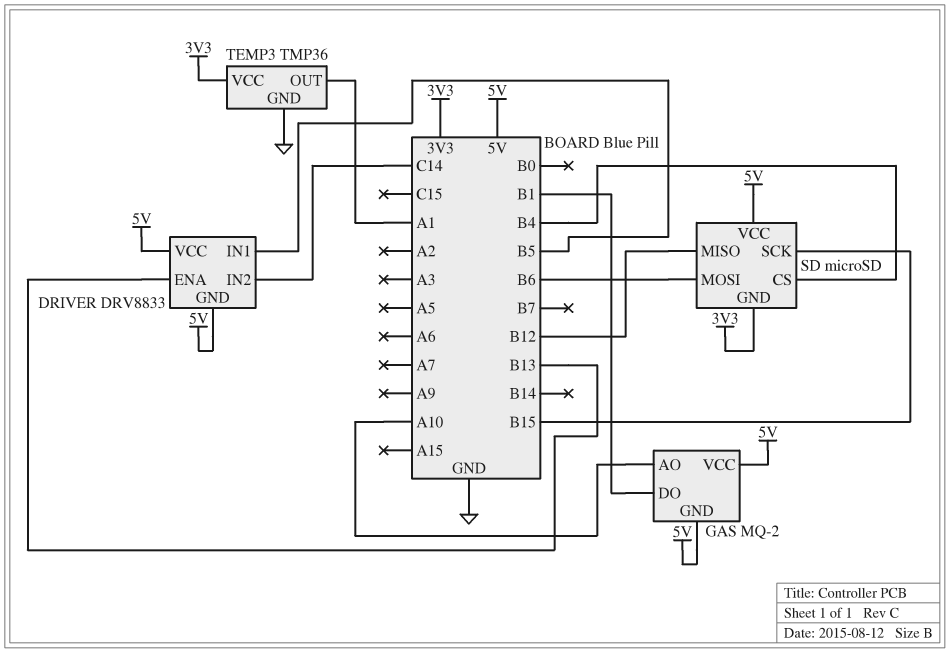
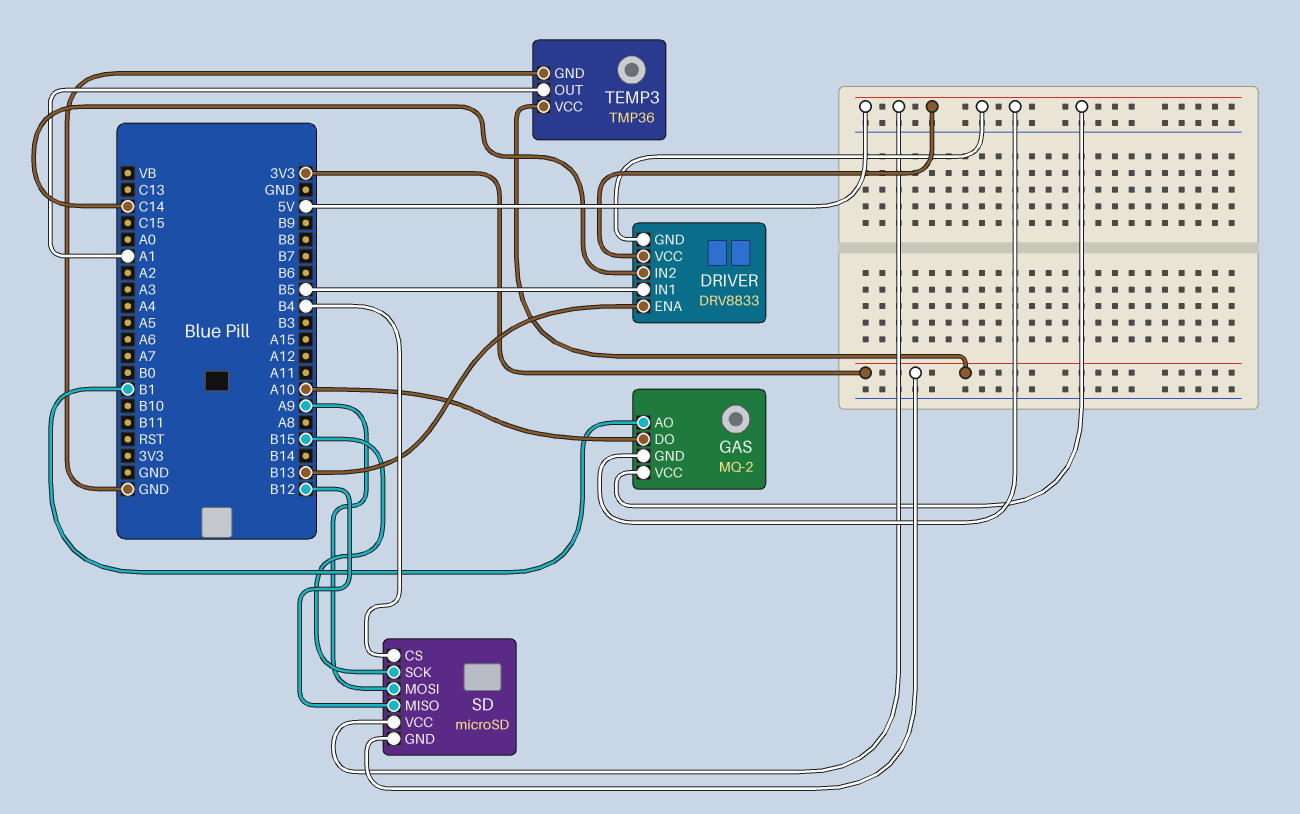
GAS pin AO: A10 -> B1
GAS pin DO: B1 -> A10
SD pin MOSI: B6 -> A9

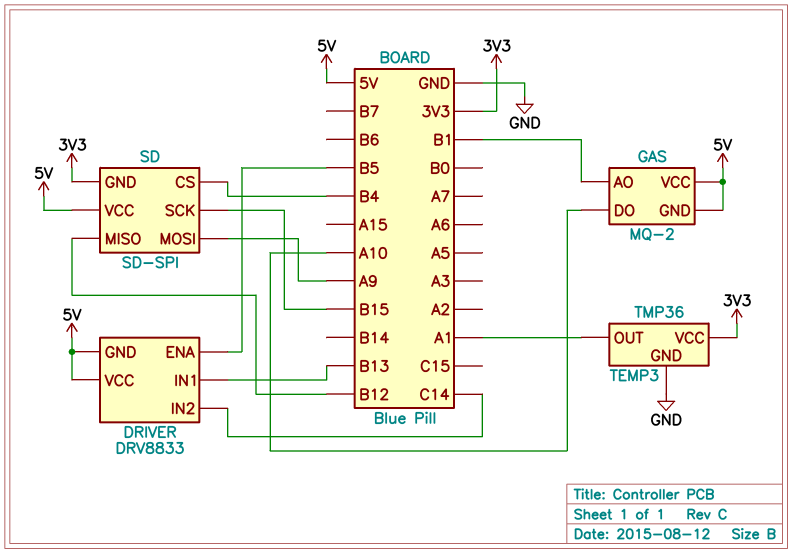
DRIVER pin ENA: B13 -> B5
DRIVER pin IN1: B5 -> B13
SD: microSD -> SD-SPI

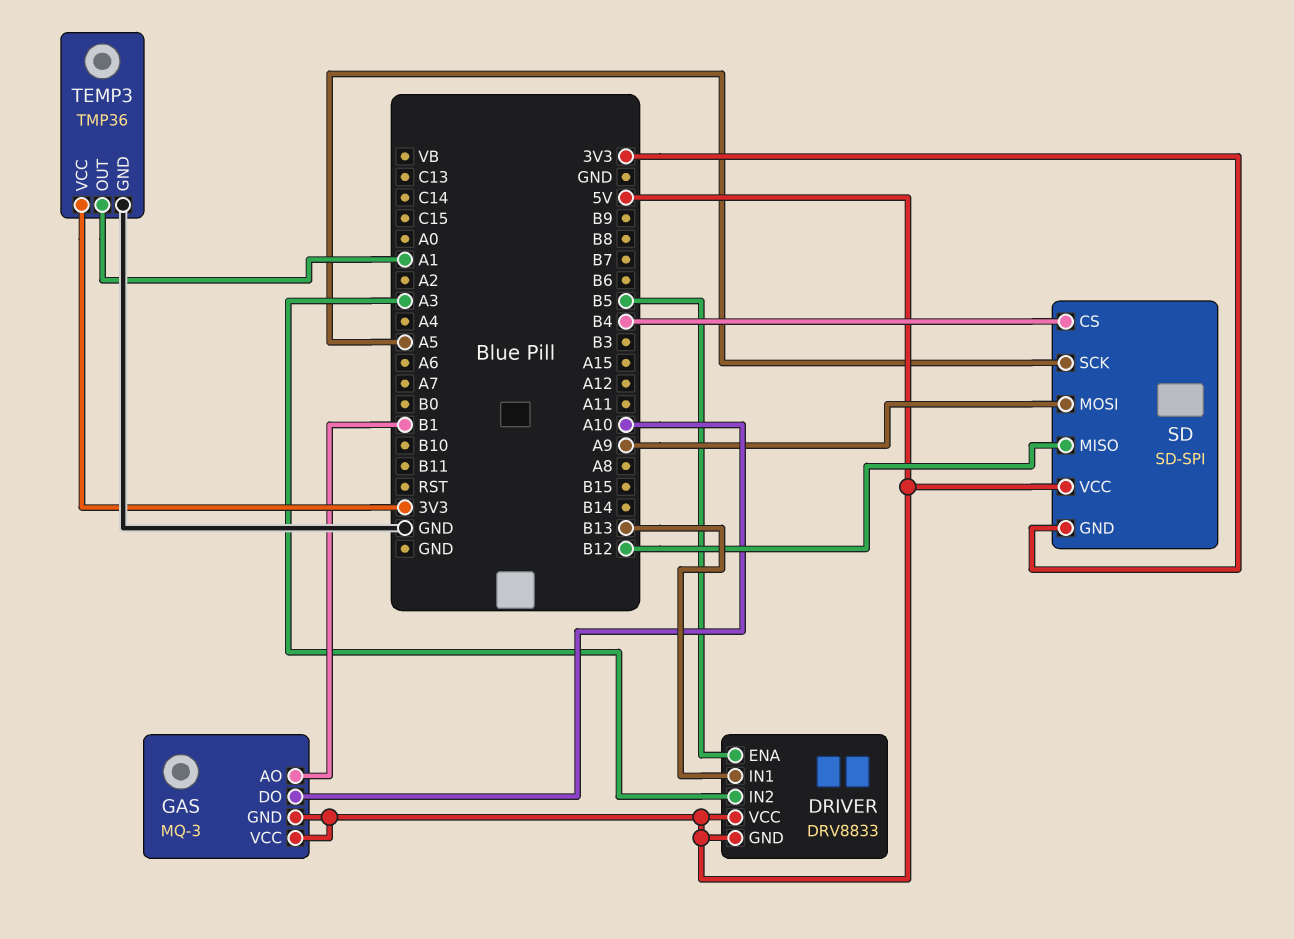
DRIVER pin IN2: C14 -> A3
GAS: MQ-2 -> MQ-3
SD pin SCK: B15 -> A5

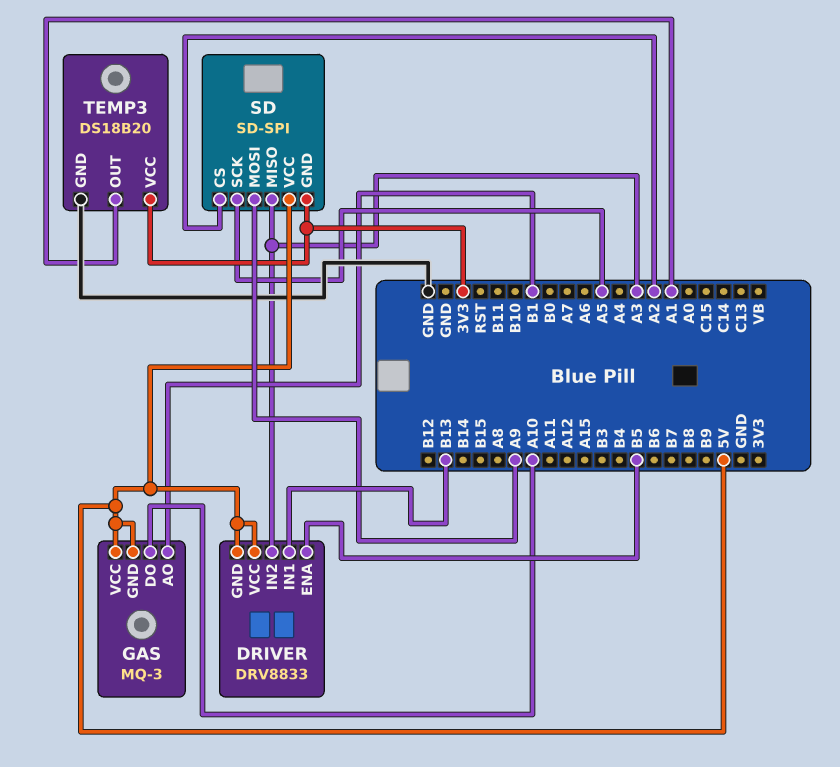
SD pin CS: B4 -> A2
SD pin MISO: B12 -> A3
TEMP3: TMP36 -> DS18B20

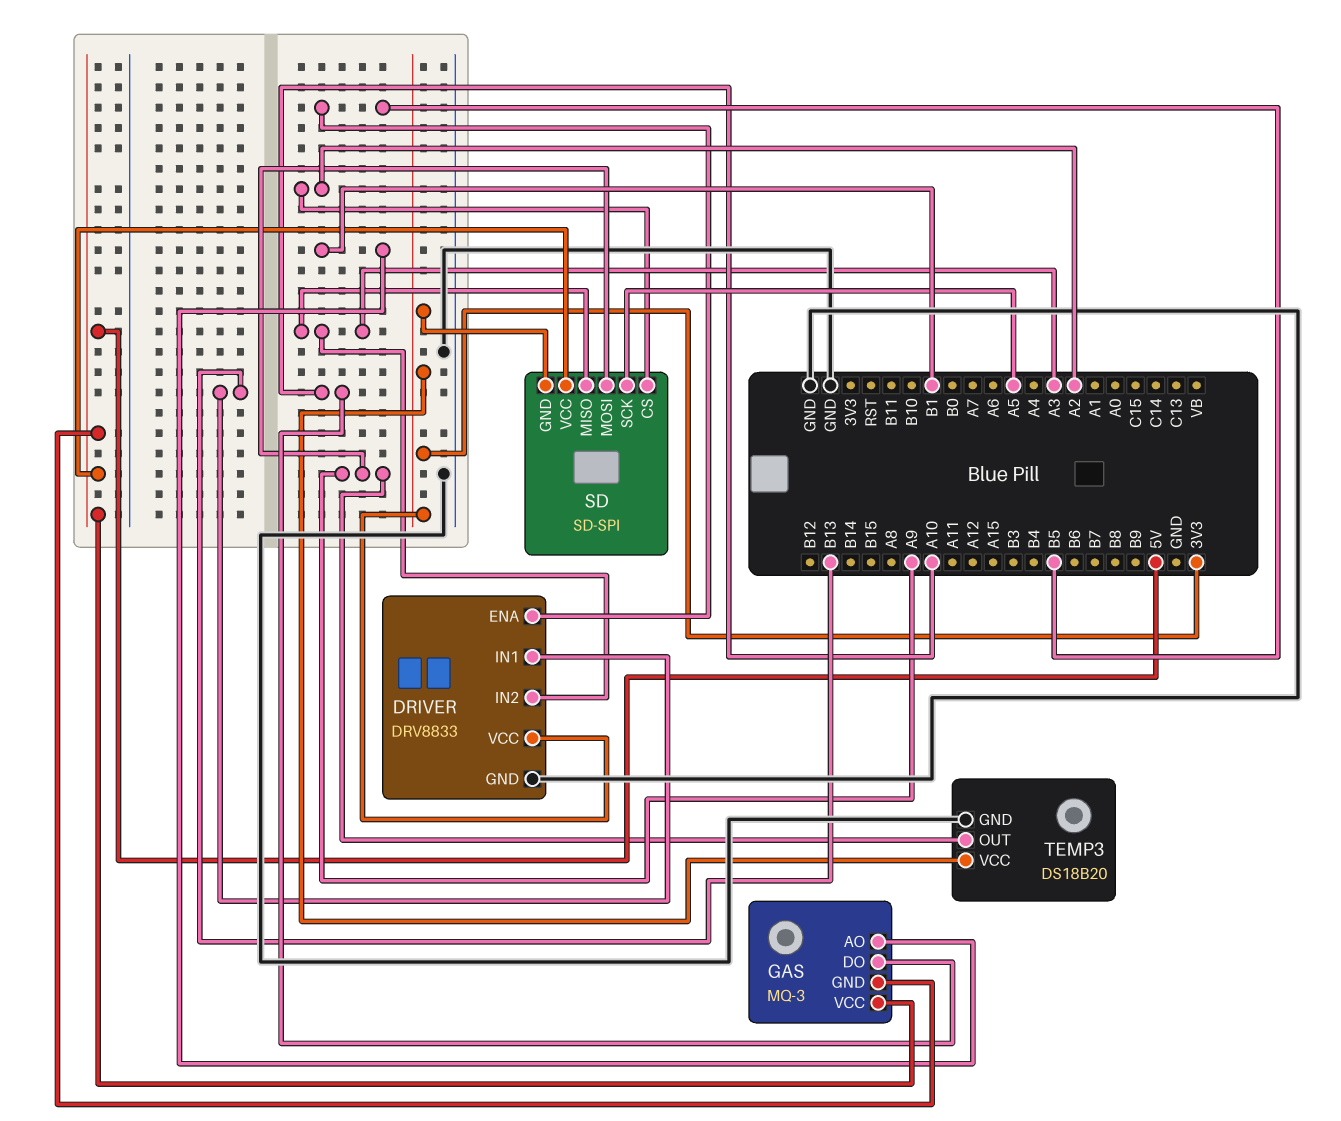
DRIVER pin GND: 5V -> GND
DRIVER pin VCC: 5V -> 3V3
TEMP3 pin OUT: A1 -> A9

